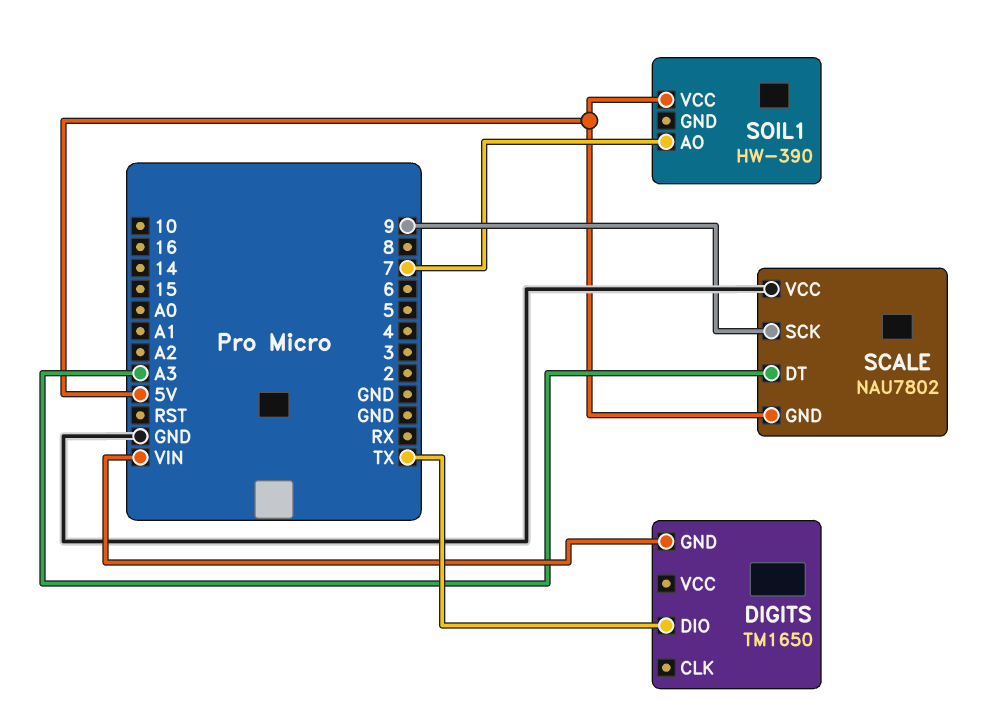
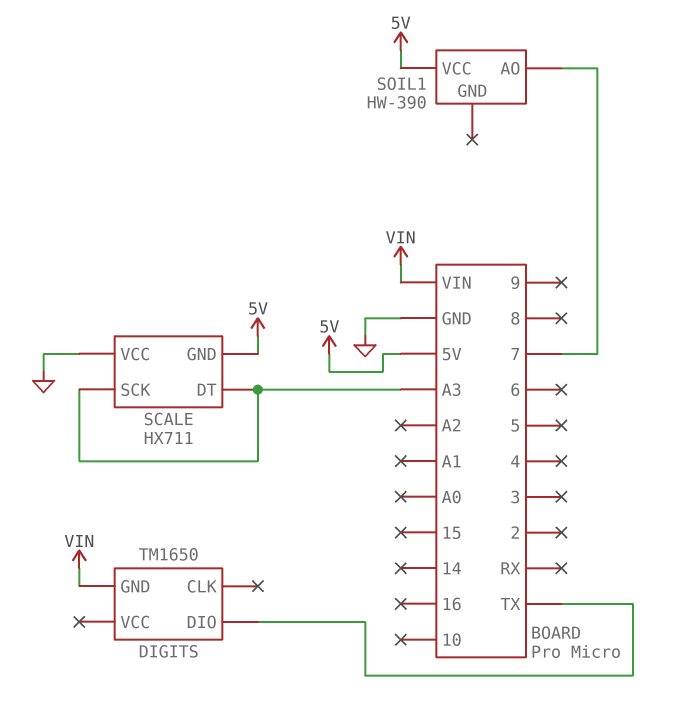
SCALE: NAU7802 -> HX711
SCALE pin SCK: 9 -> A3

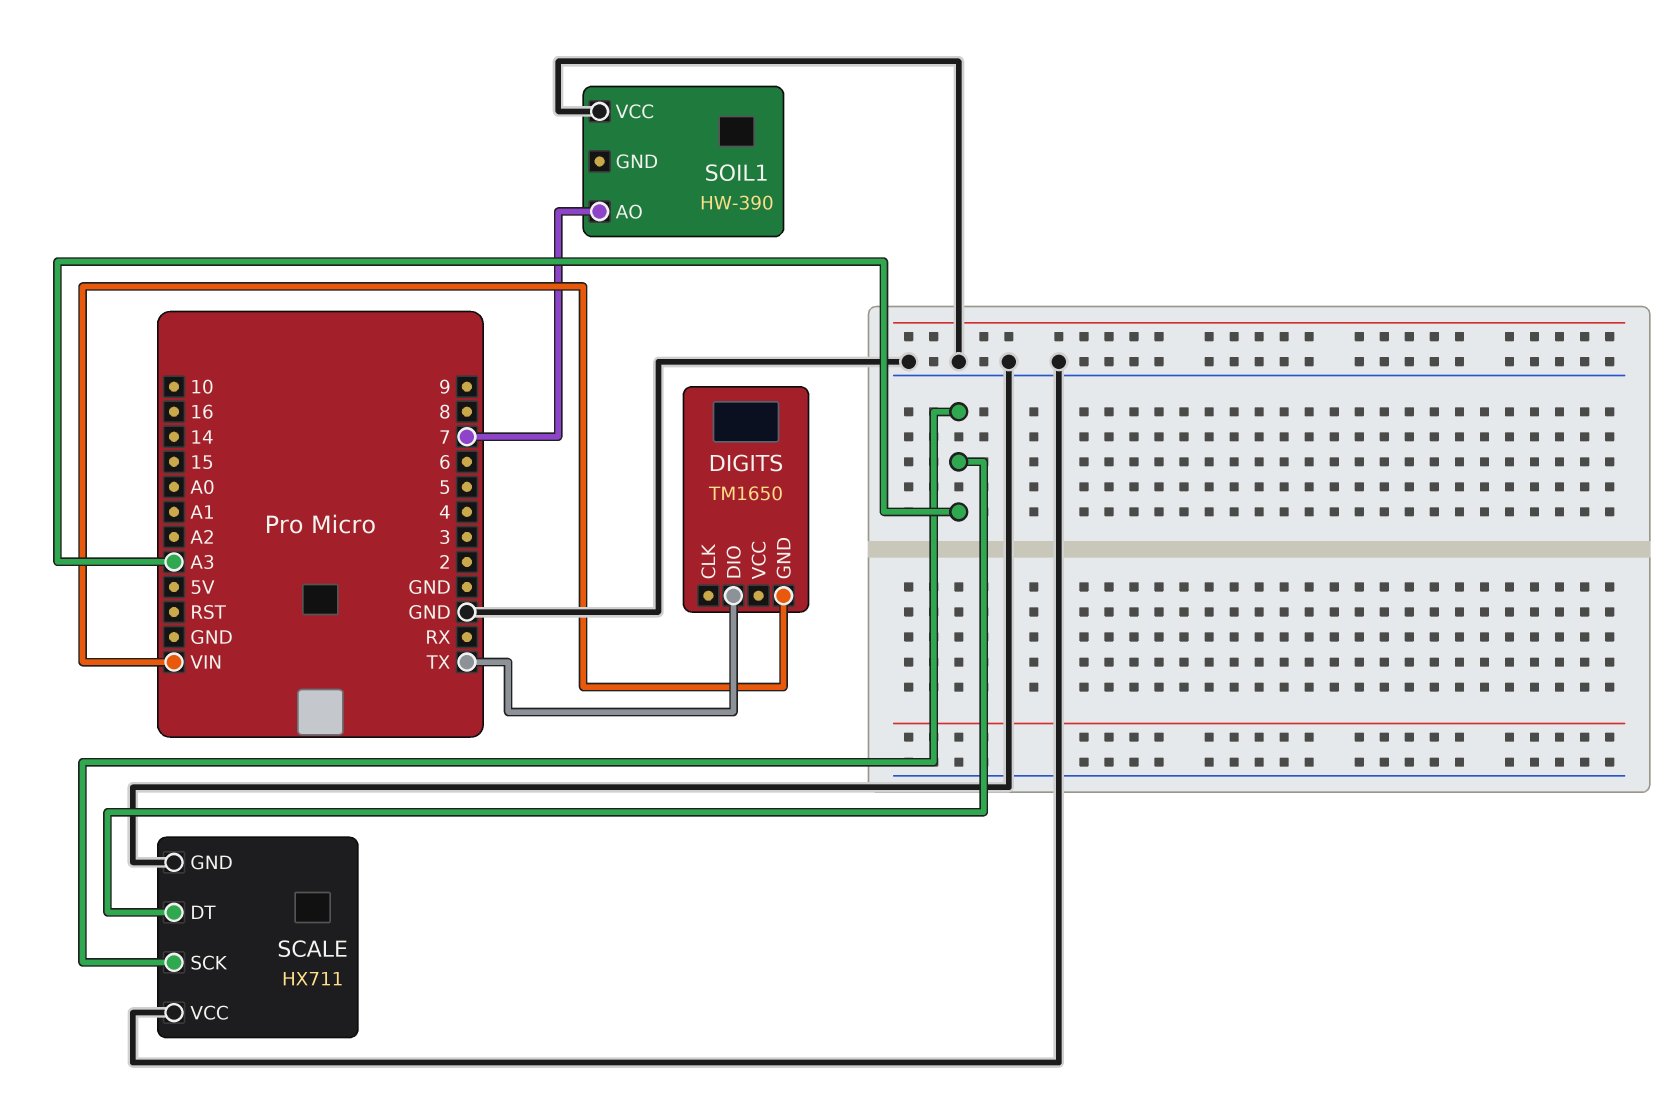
SCALE pin GND: 5V -> GND
SOIL1 pin VCC: 5V -> GND

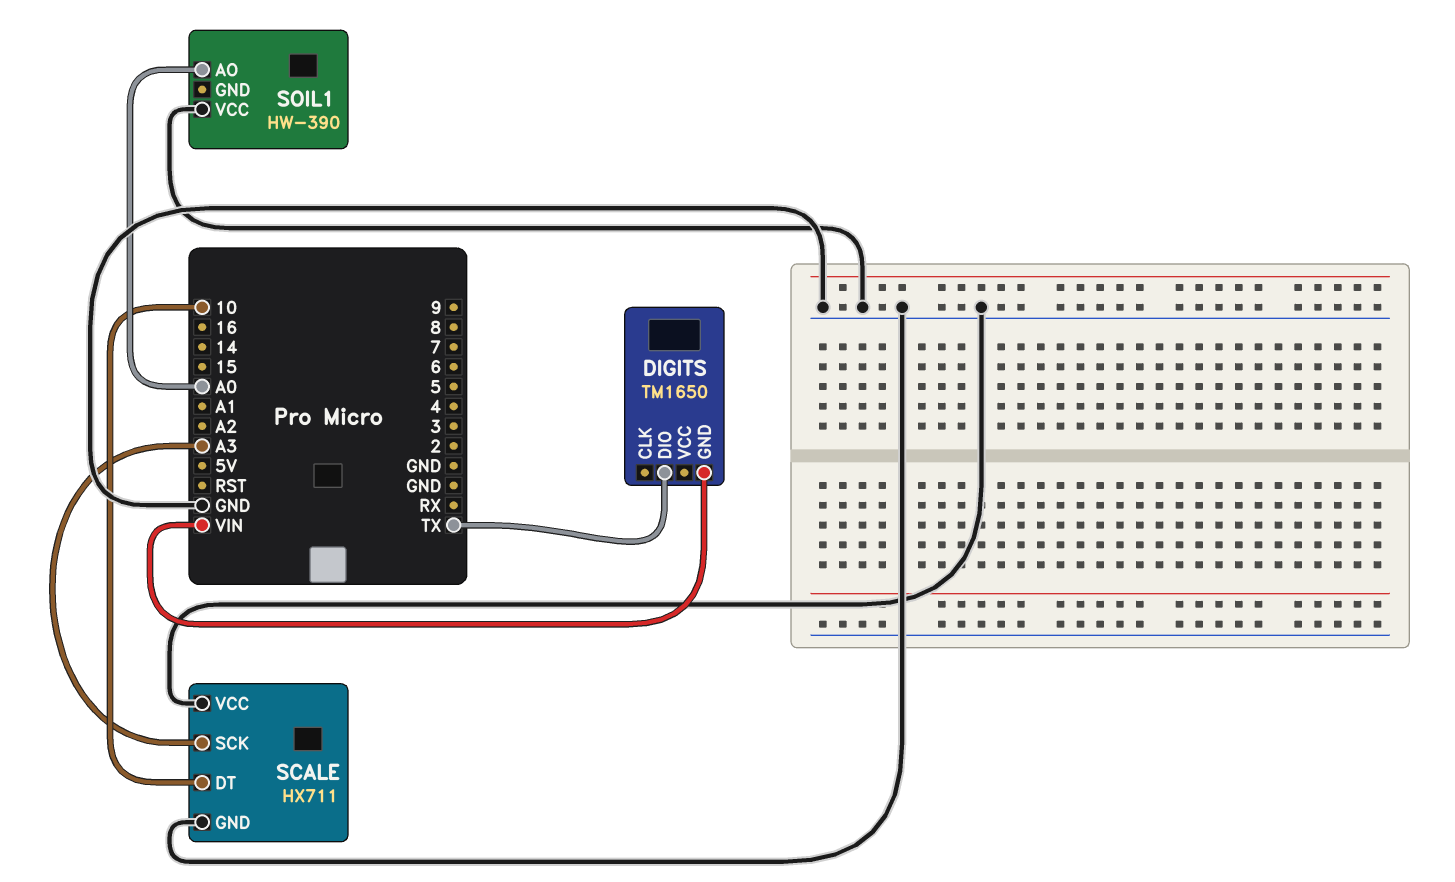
SCALE pin DT: A3 -> 10
SOIL1 pin AO: 7 -> A0

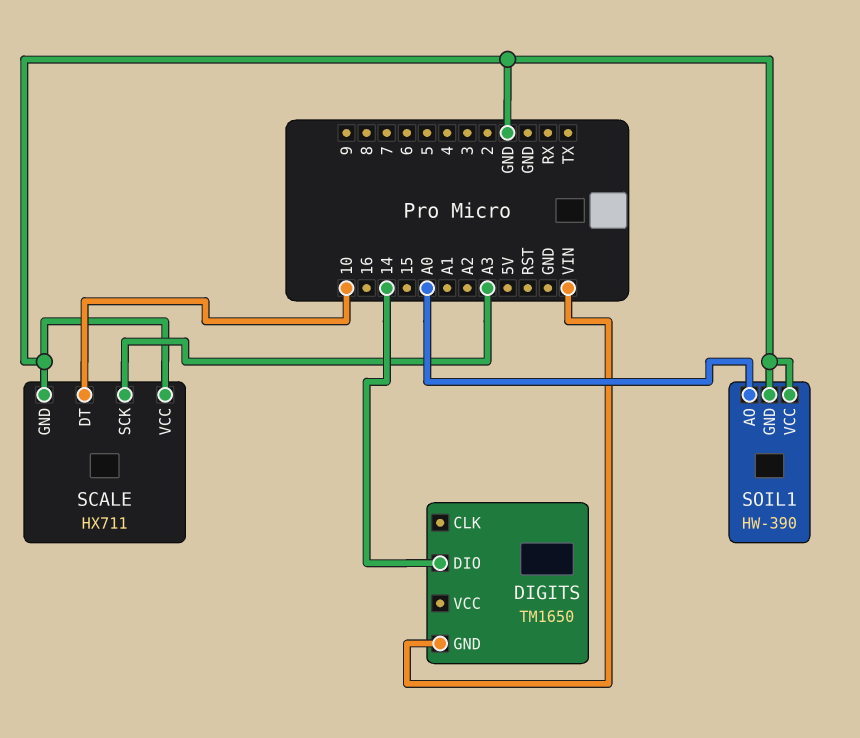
DIGITS pin DIO: TX -> 14
SOIL1 pin GND: none -> GND

